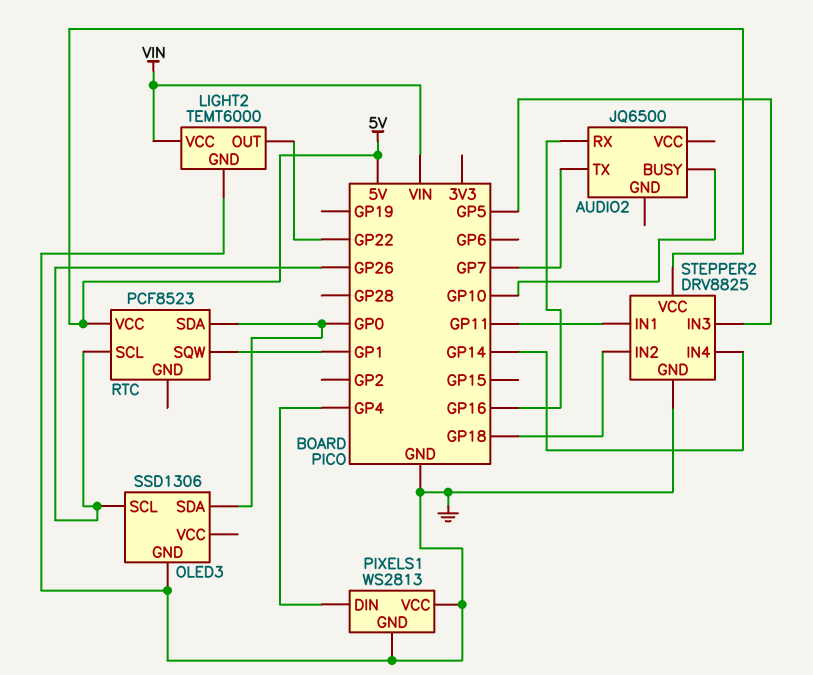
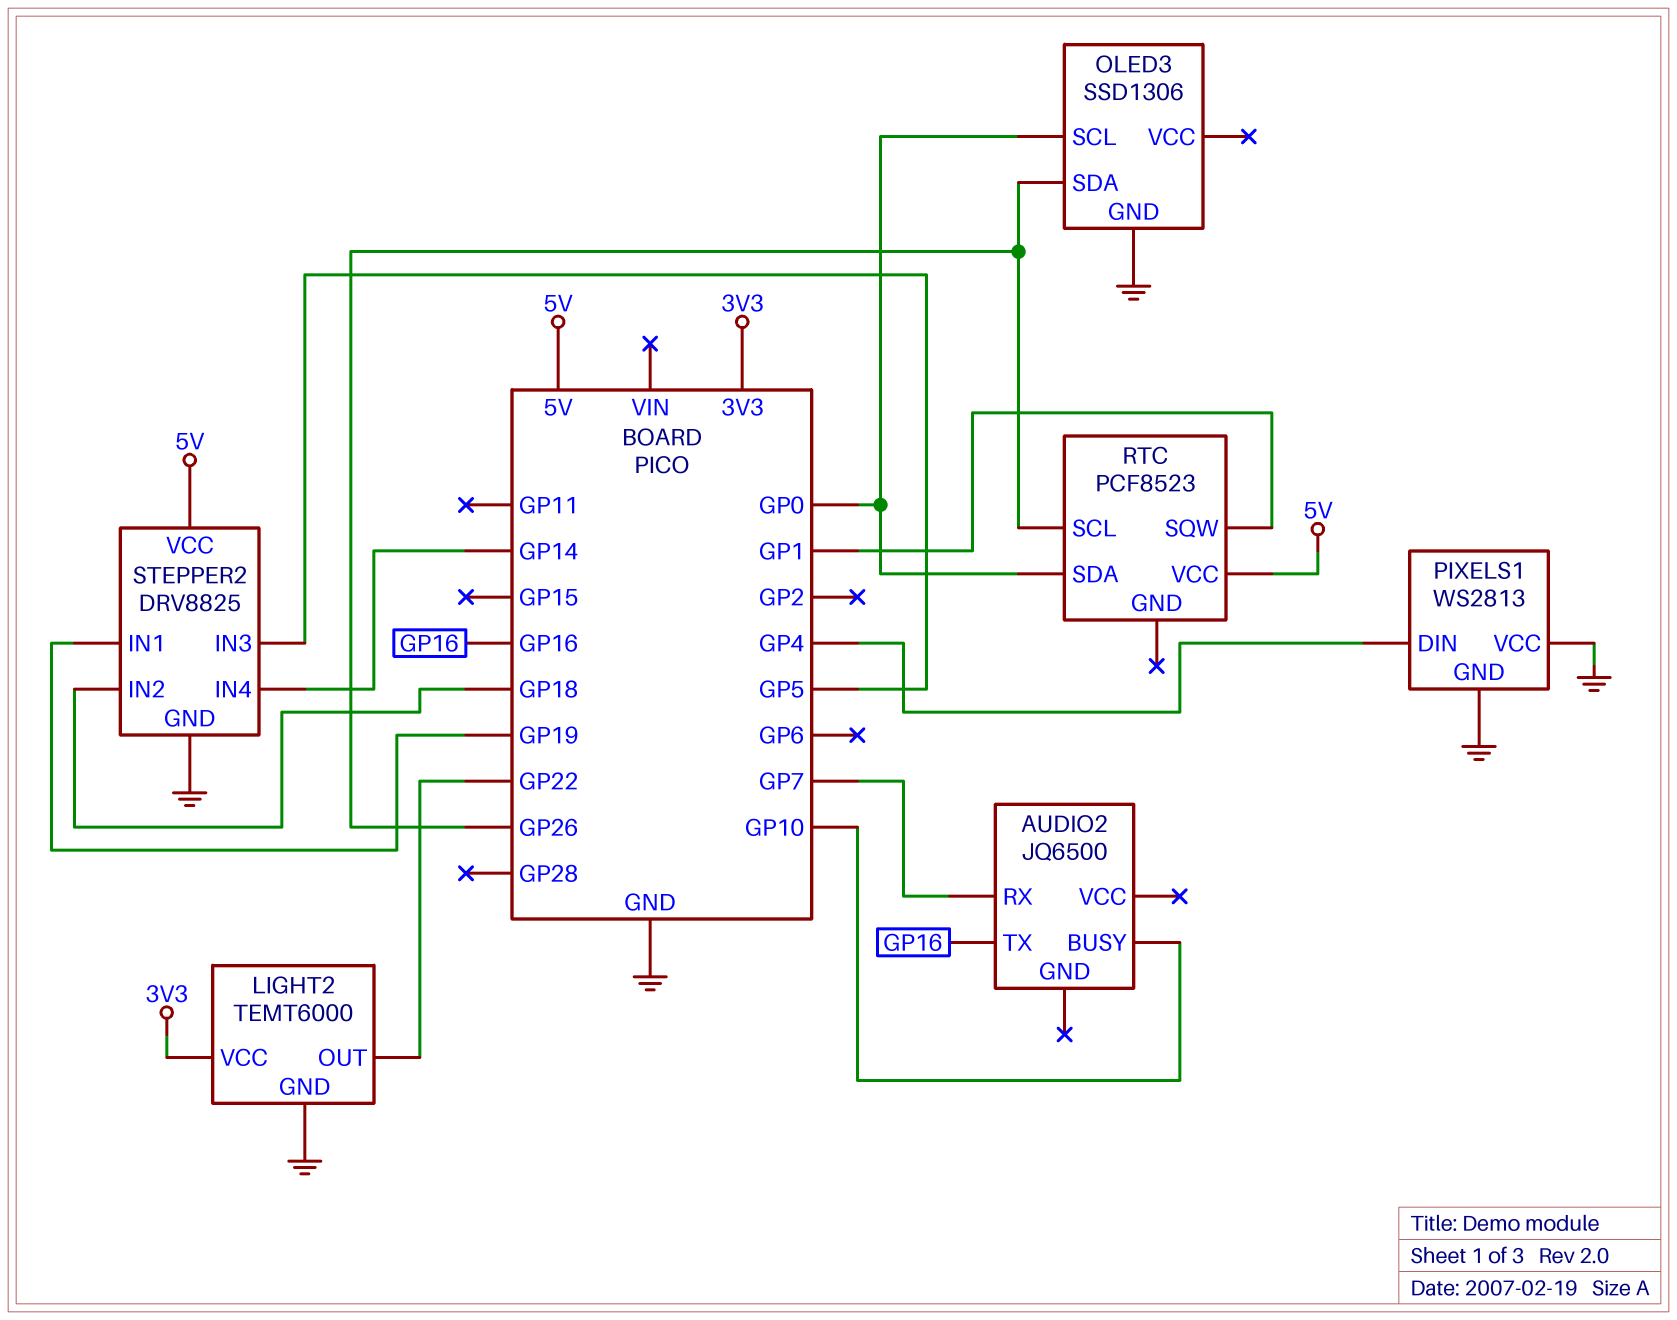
AUDIO2 pin RX: GP16 -> GP7
AUDIO2 pin TX: GP7 -> GP16
LIGHT2 pin VCC: VIN -> 3V3
OLED3 pin SCL: GP26 -> GP0
OLED3 pin SDA: GP0 -> GP26
STEPPER2 pin IN1: GP11 -> GP19

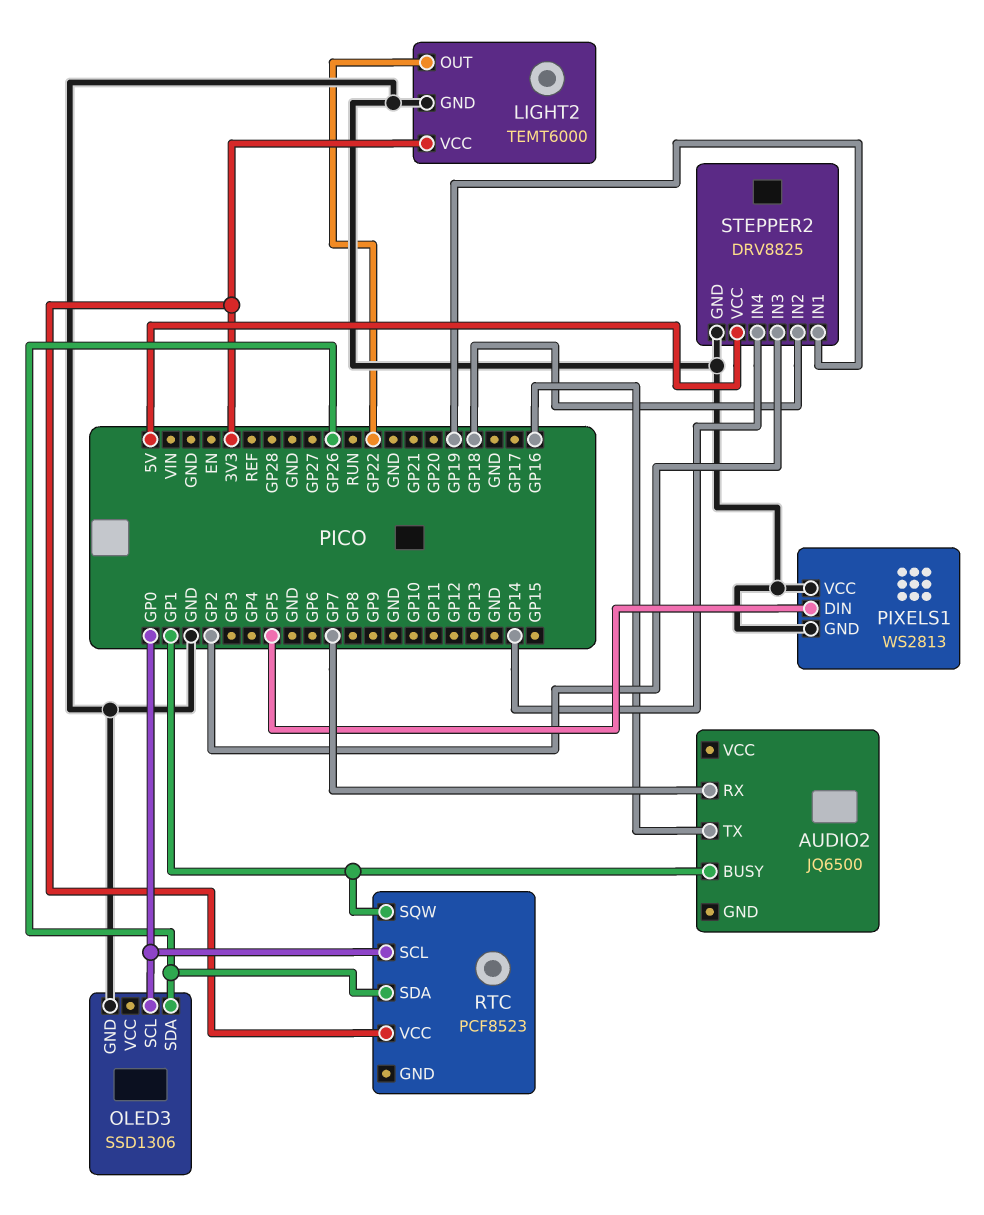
AUDIO2 pin BUSY: GP10 -> GP1
PIXELS1 pin DIN: GP4 -> GP5
RTC pin SCL: GP26 -> GP0
RTC pin SDA: GP0 -> GP26
RTC pin VCC: 5V -> 3V3
STEPPER2 pin IN3: GP5 -> GP2

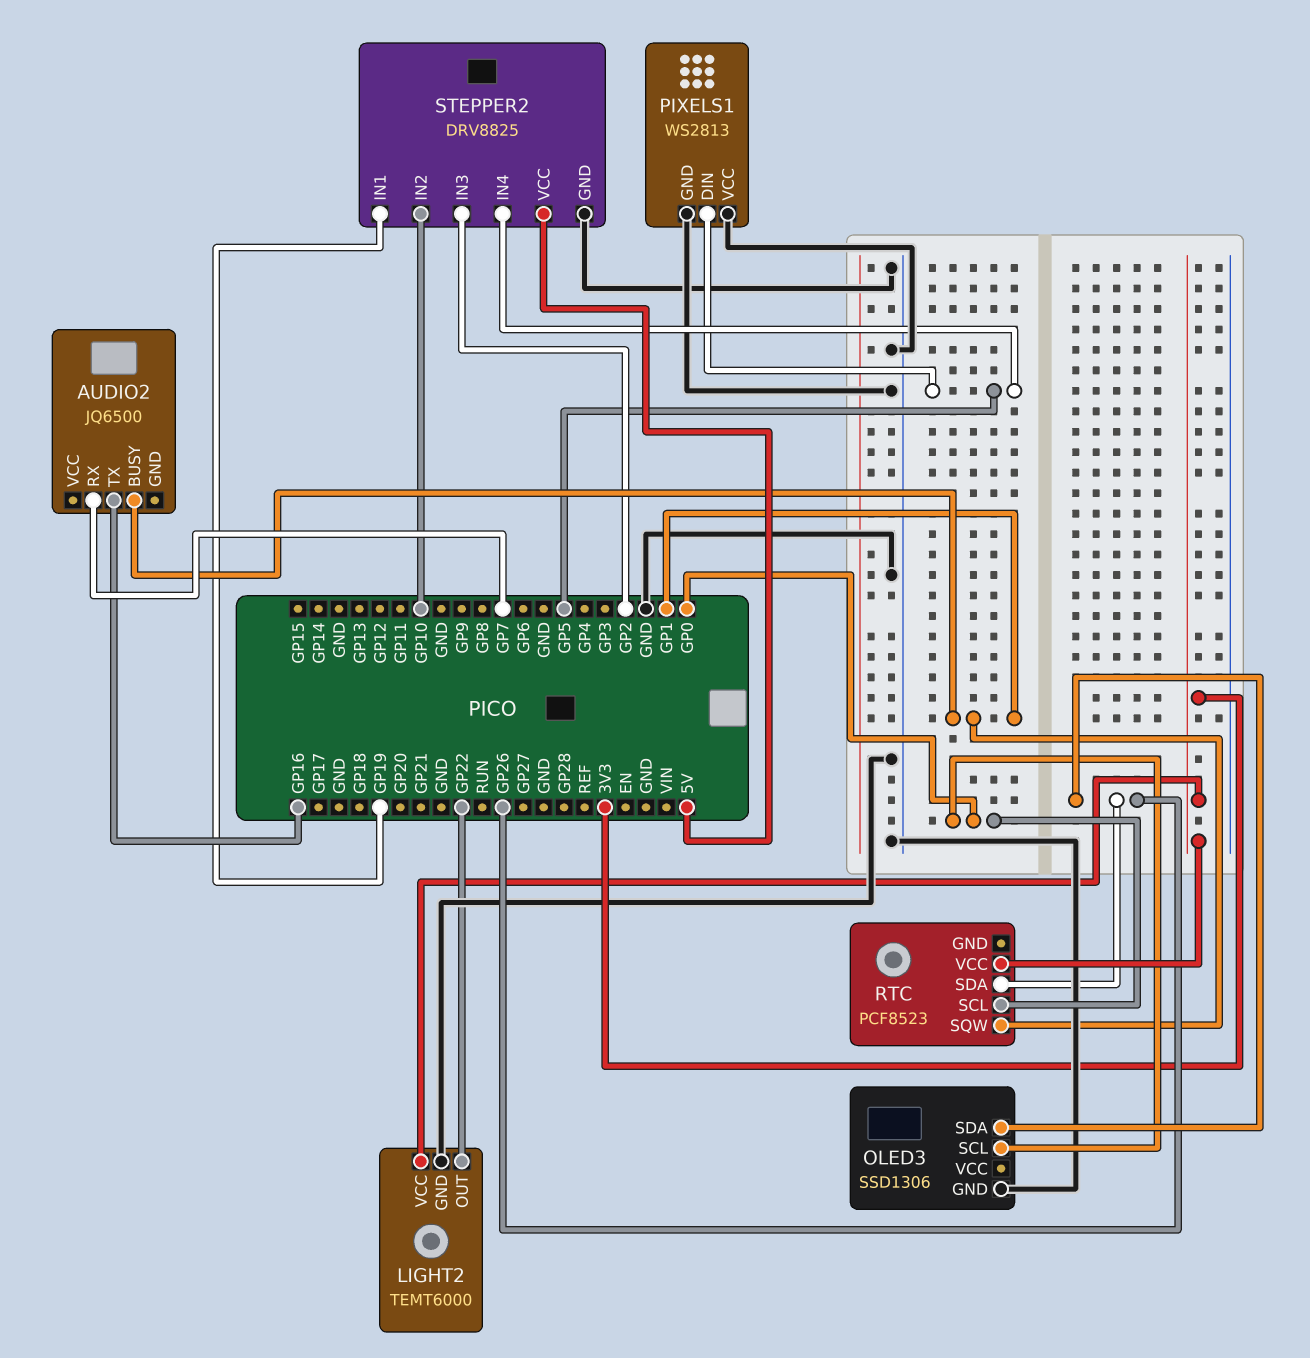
STEPPER2 pin IN2: GP18 -> GP10
STEPPER2 pin IN4: GP14 -> GP5

